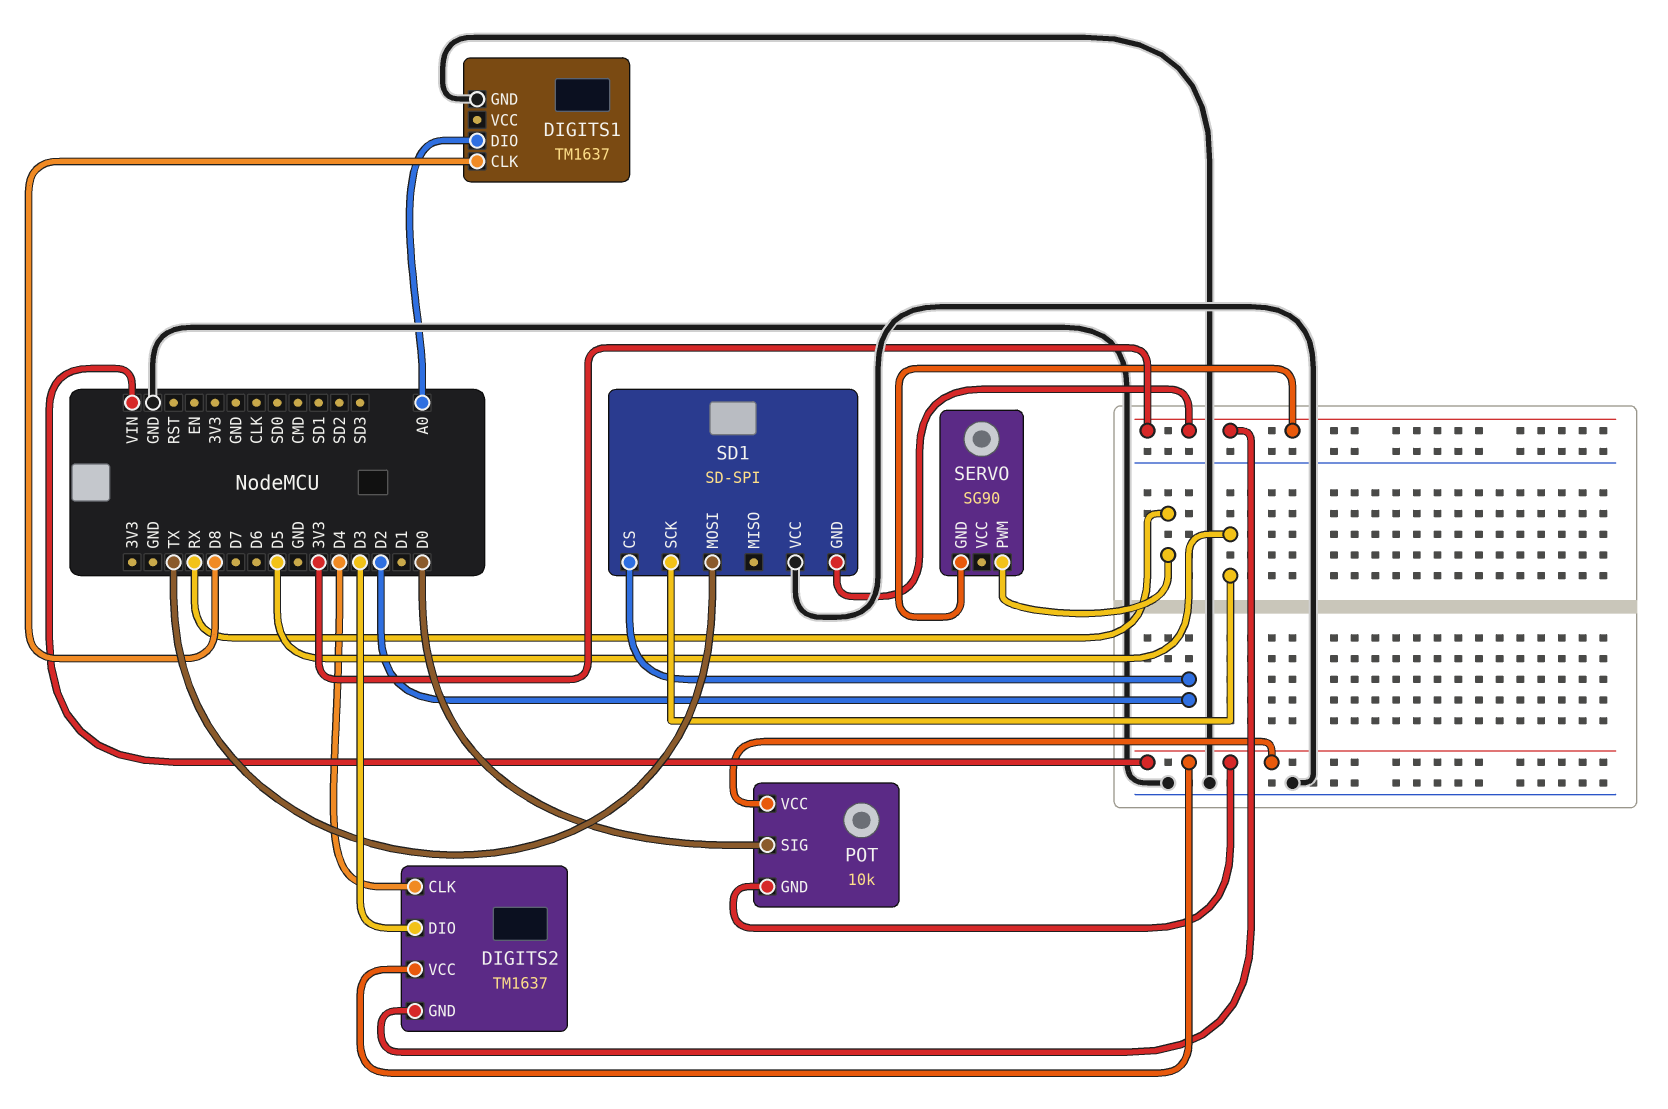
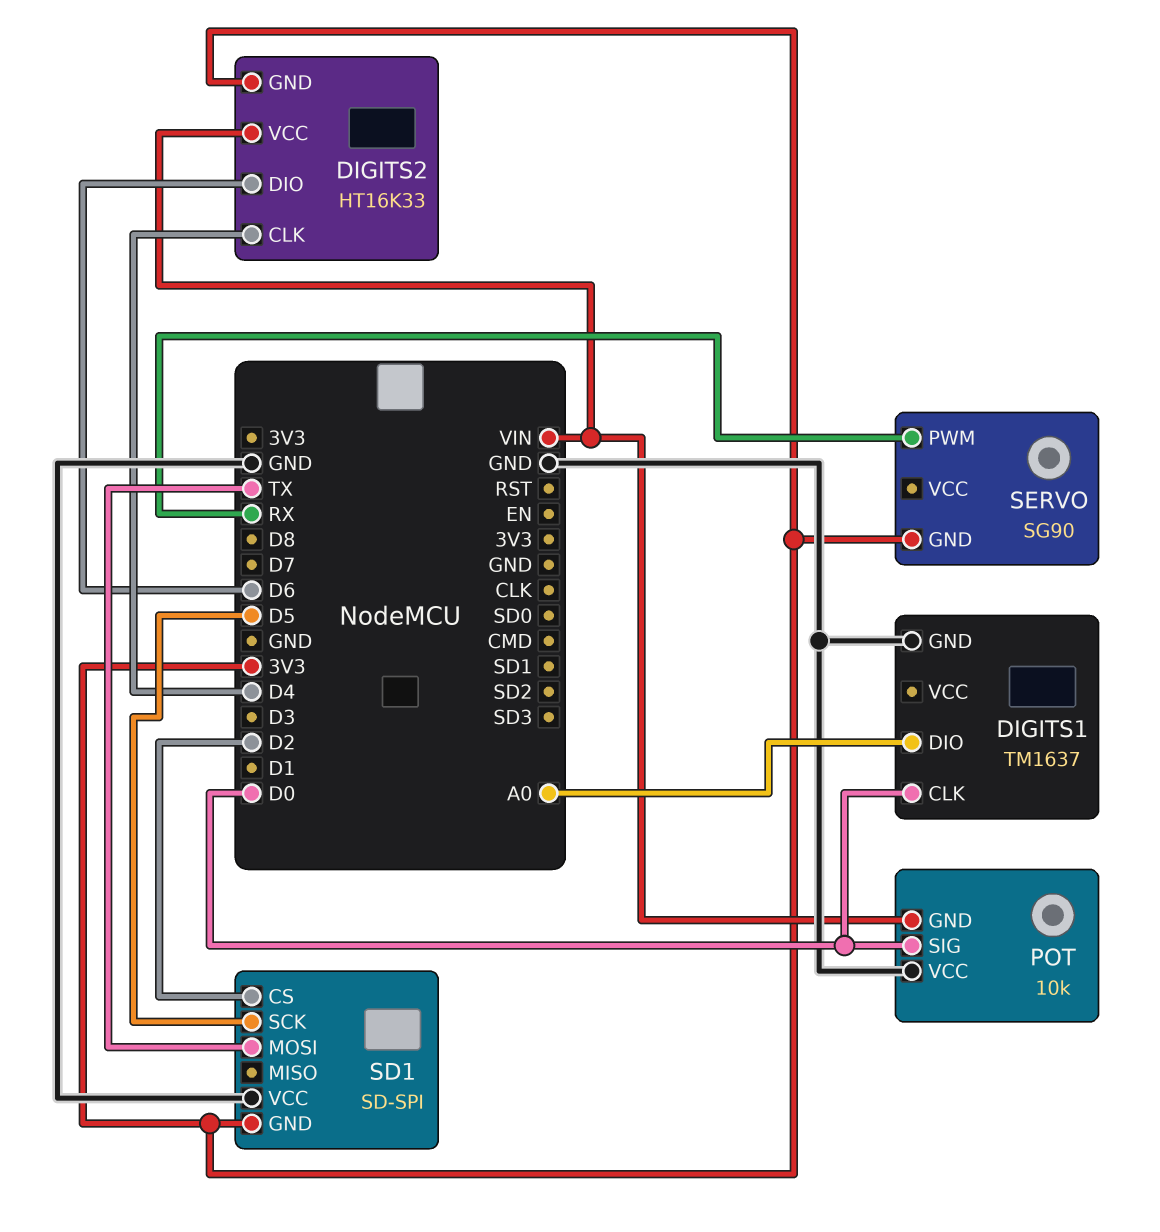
DIGITS1 pin CLK: D8 -> D0
DIGITS2: TM1637 -> HT16K33
DIGITS2 pin DIO: D3 -> D6
POT pin VCC: VIN -> GND

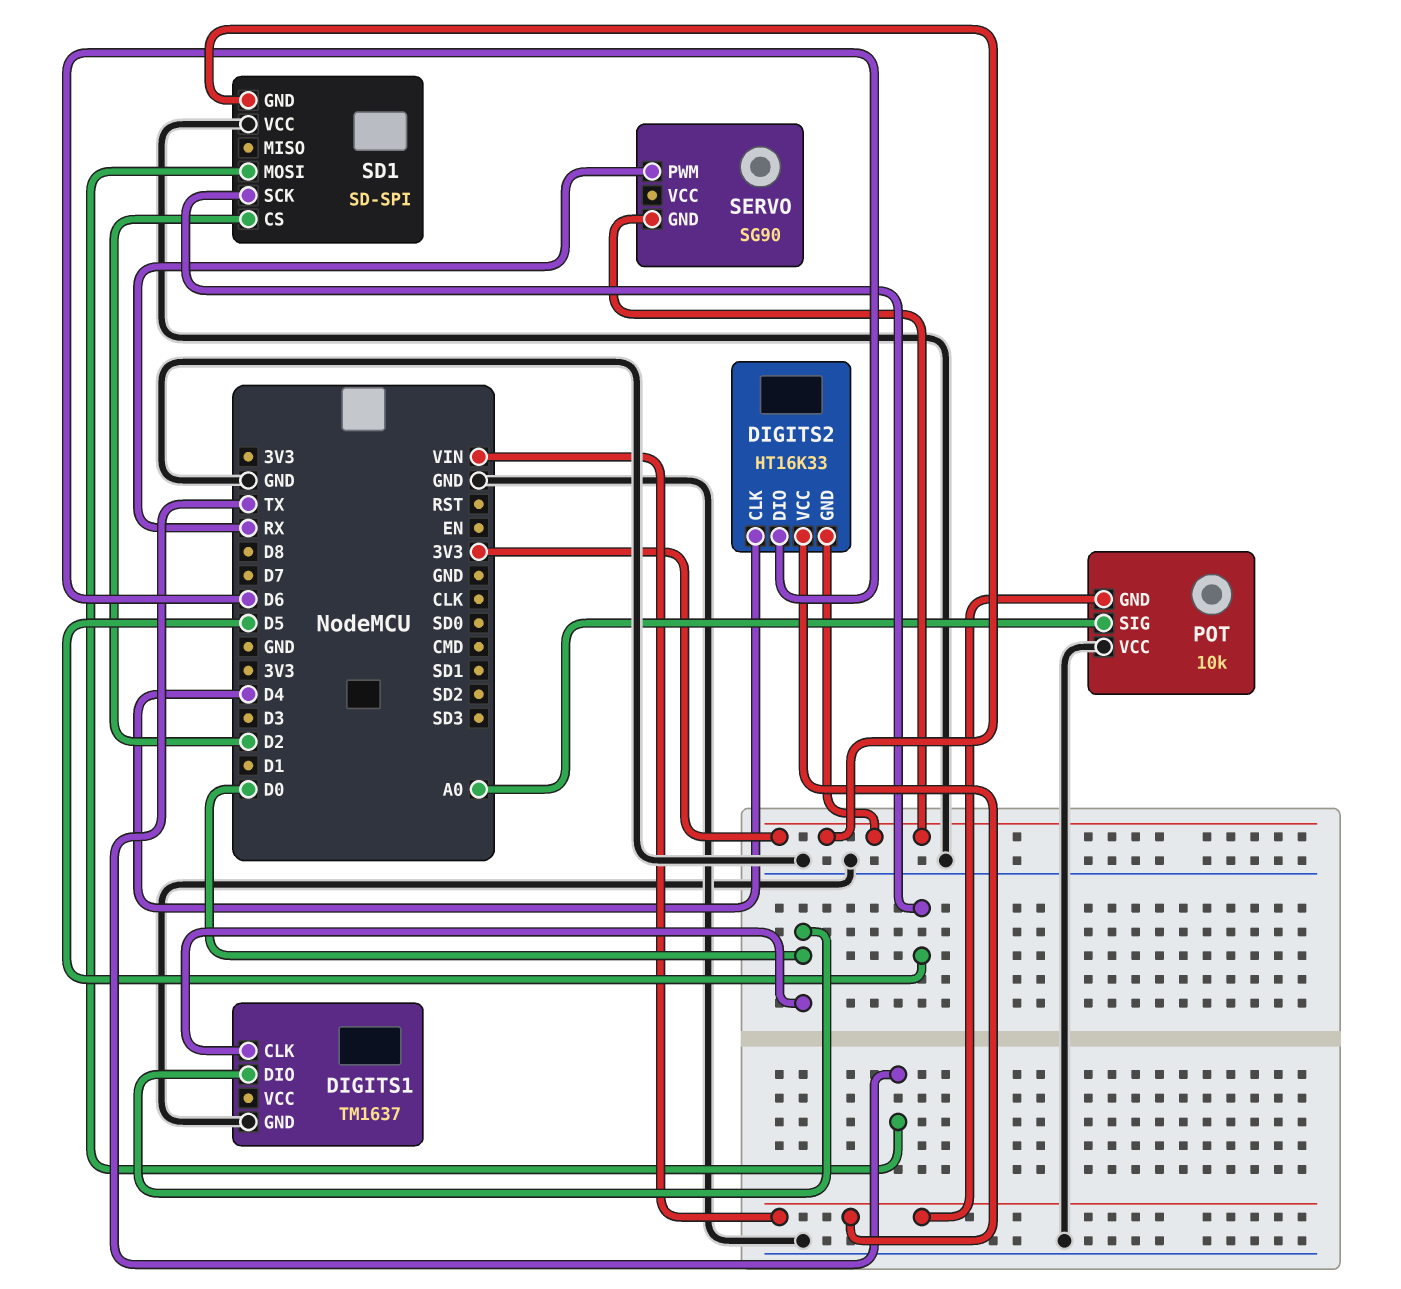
DIGITS1 pin DIO: A0 -> D0
POT pin SIG: D0 -> A0

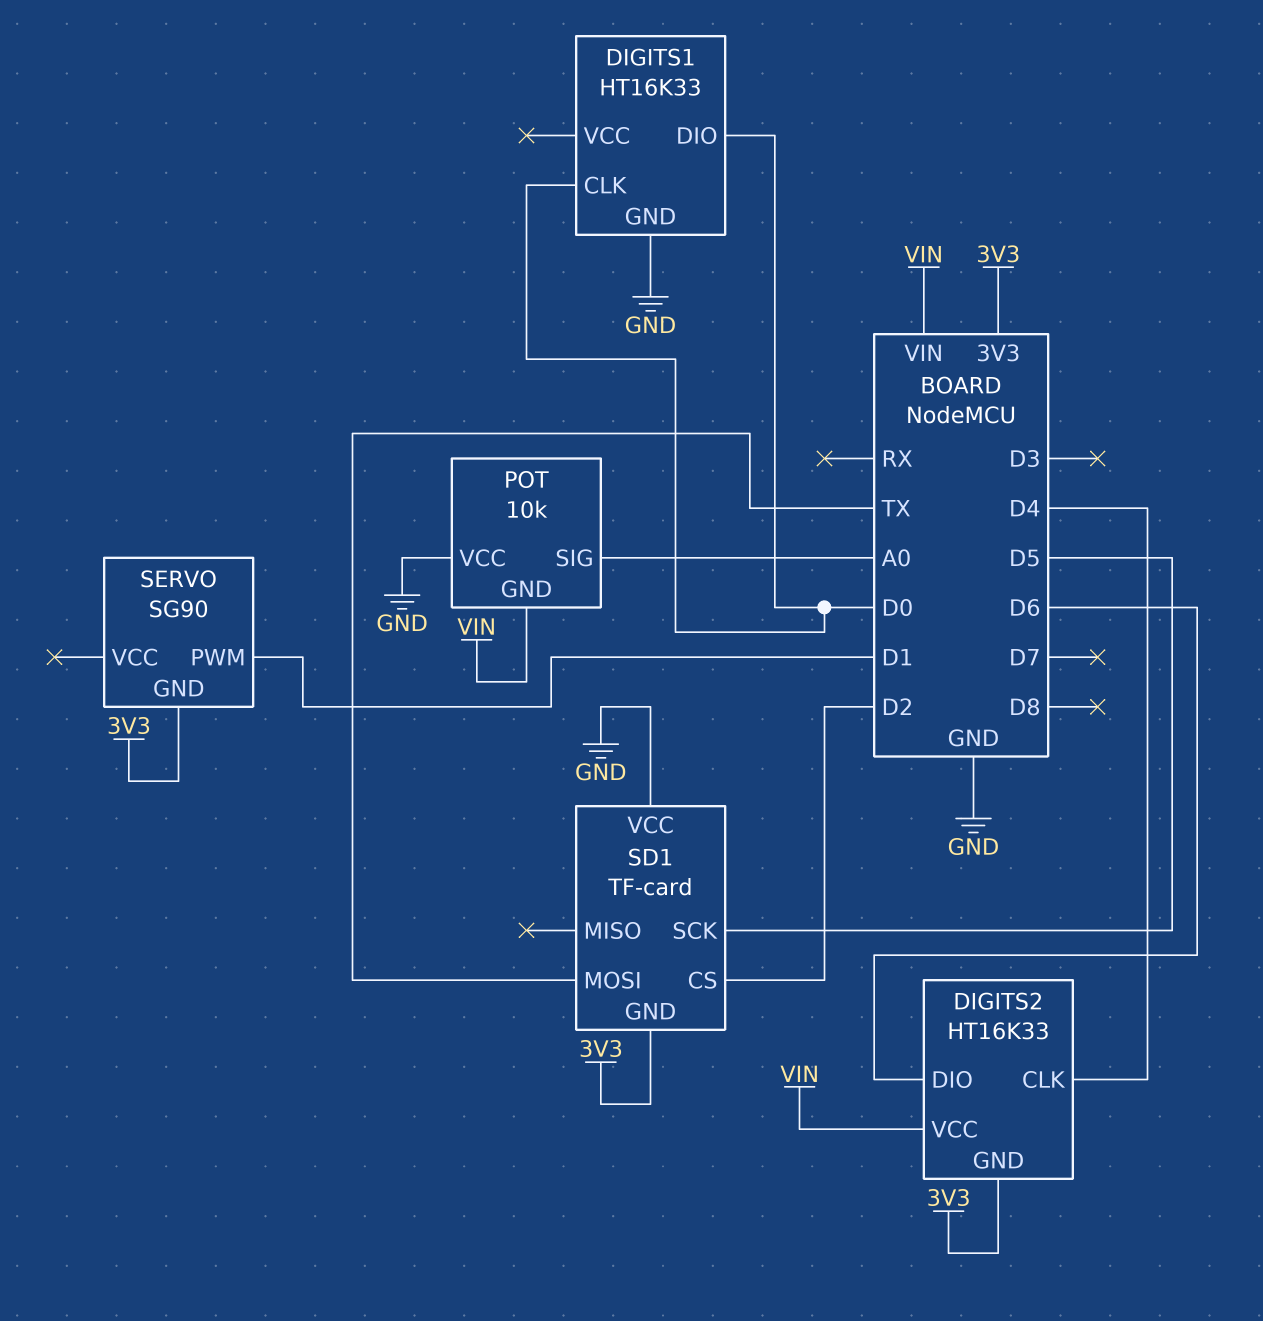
DIGITS1: TM1637 -> HT16K33
SD1: SD-SPI -> TF-card
SERVO pin PWM: RX -> D1

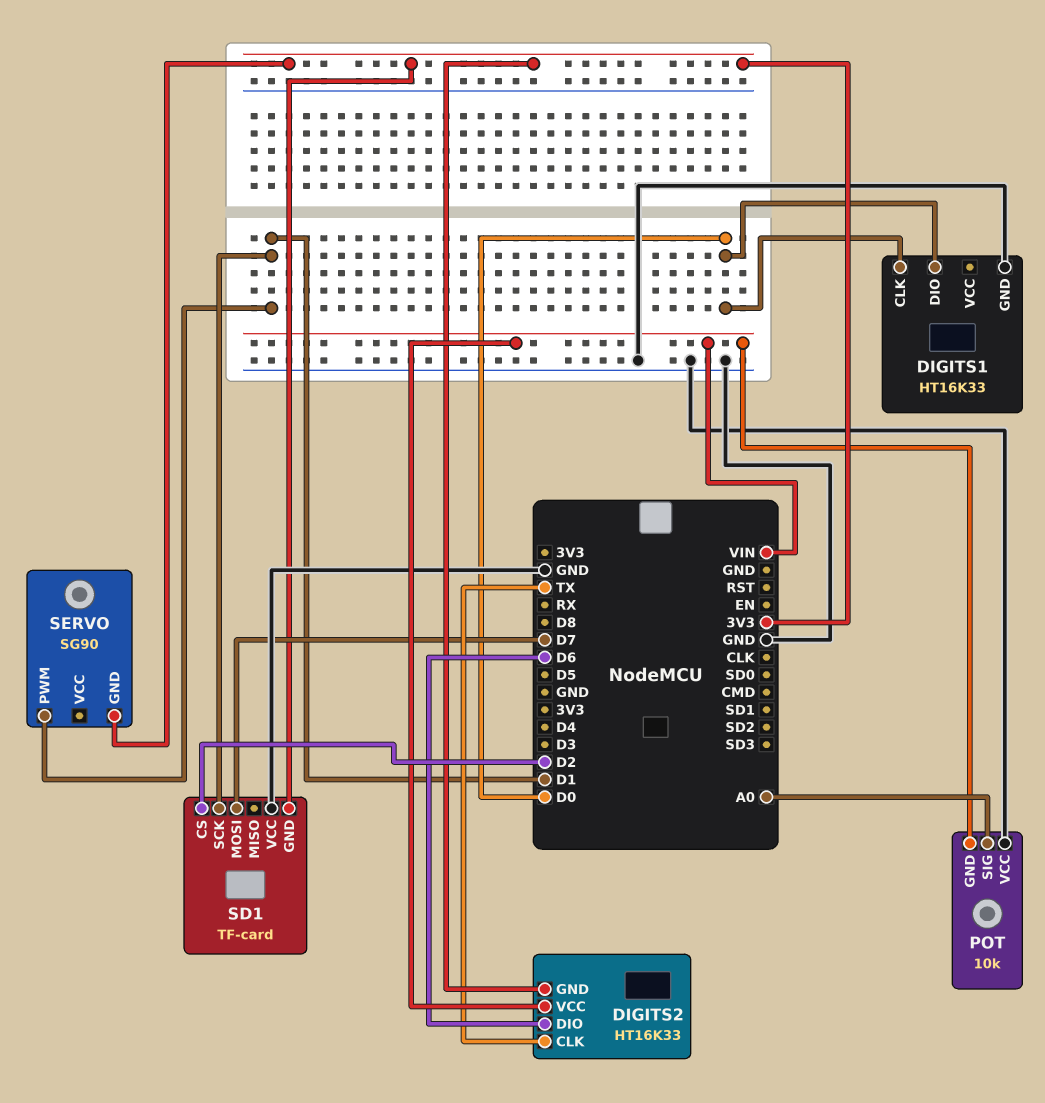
DIGITS2 pin CLK: D4 -> TX
SD1 pin MOSI: TX -> D7
SD1 pin SCK: D5 -> D1

